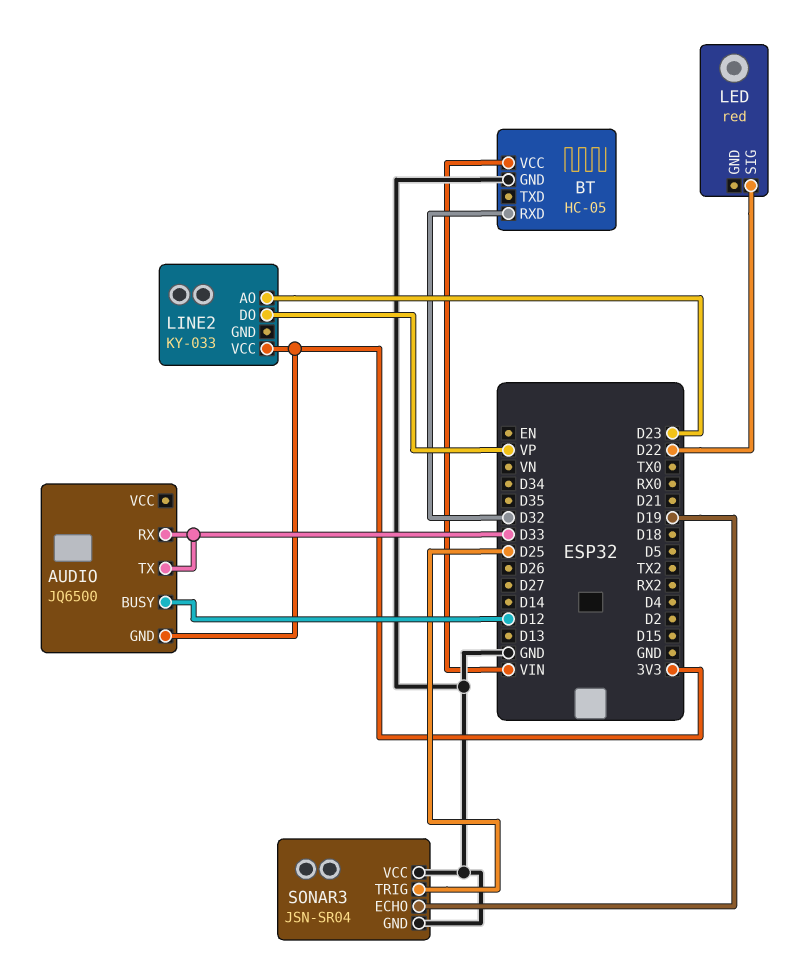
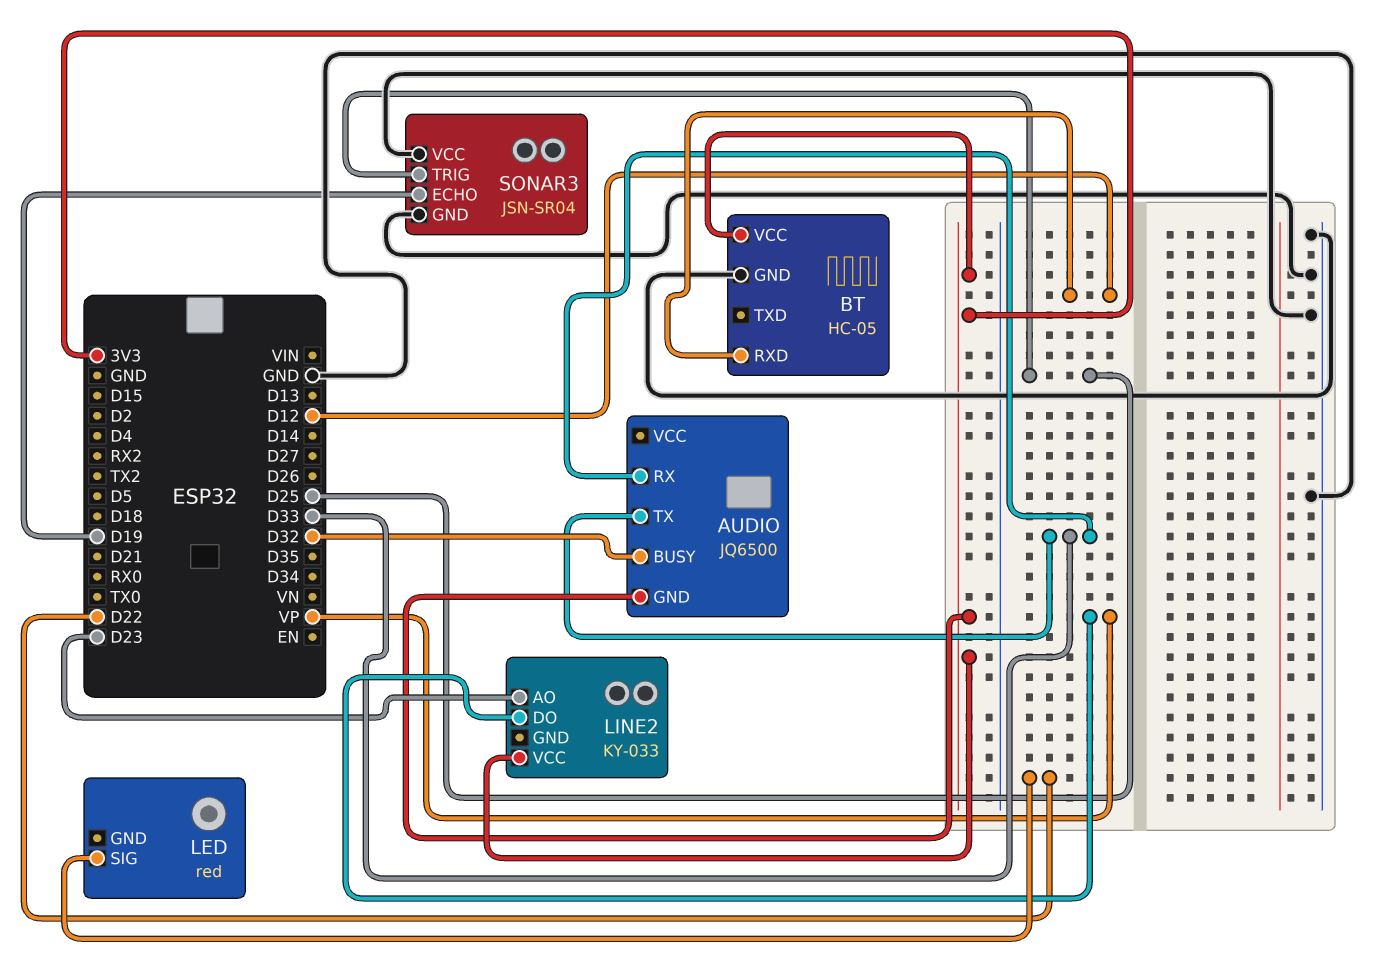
AUDIO pin BUSY: D12 -> D32
BT pin RXD: D32 -> D12
BT pin VCC: VIN -> 3V3

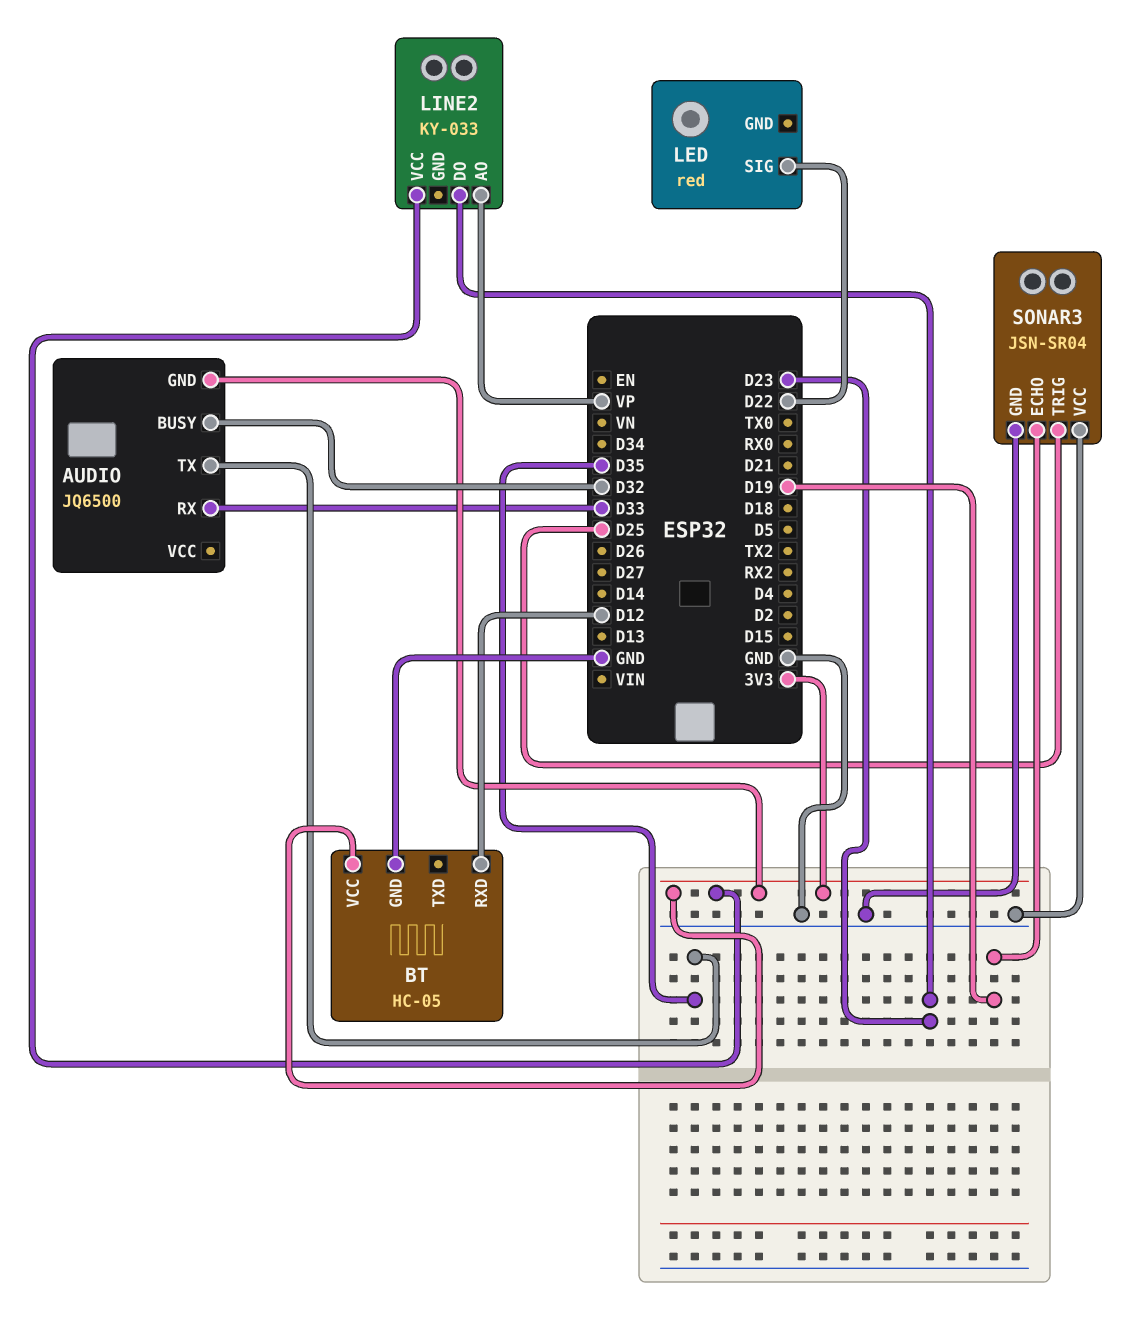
AUDIO pin TX: D33 -> D35
LINE2 pin AO: D23 -> VP
LINE2 pin DO: VP -> D23

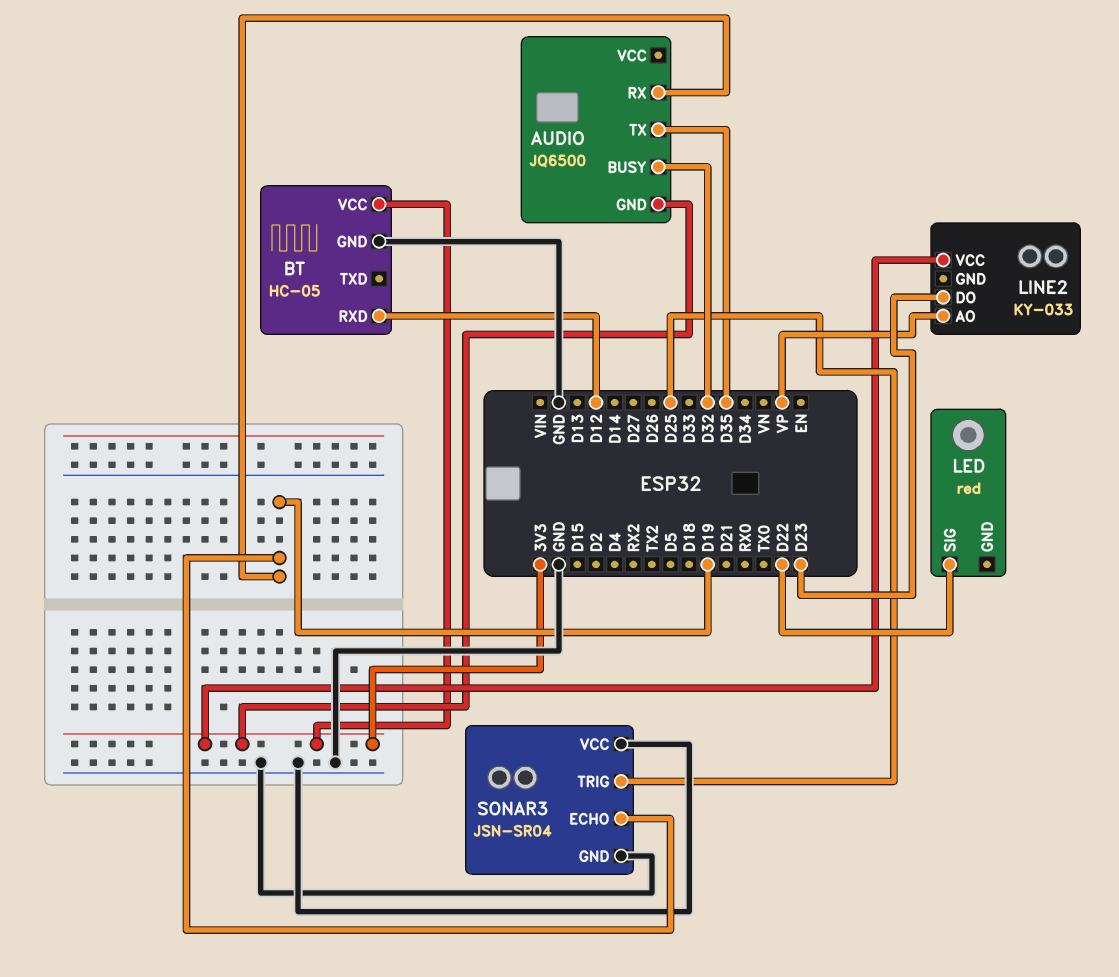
AUDIO pin RX: D33 -> D19

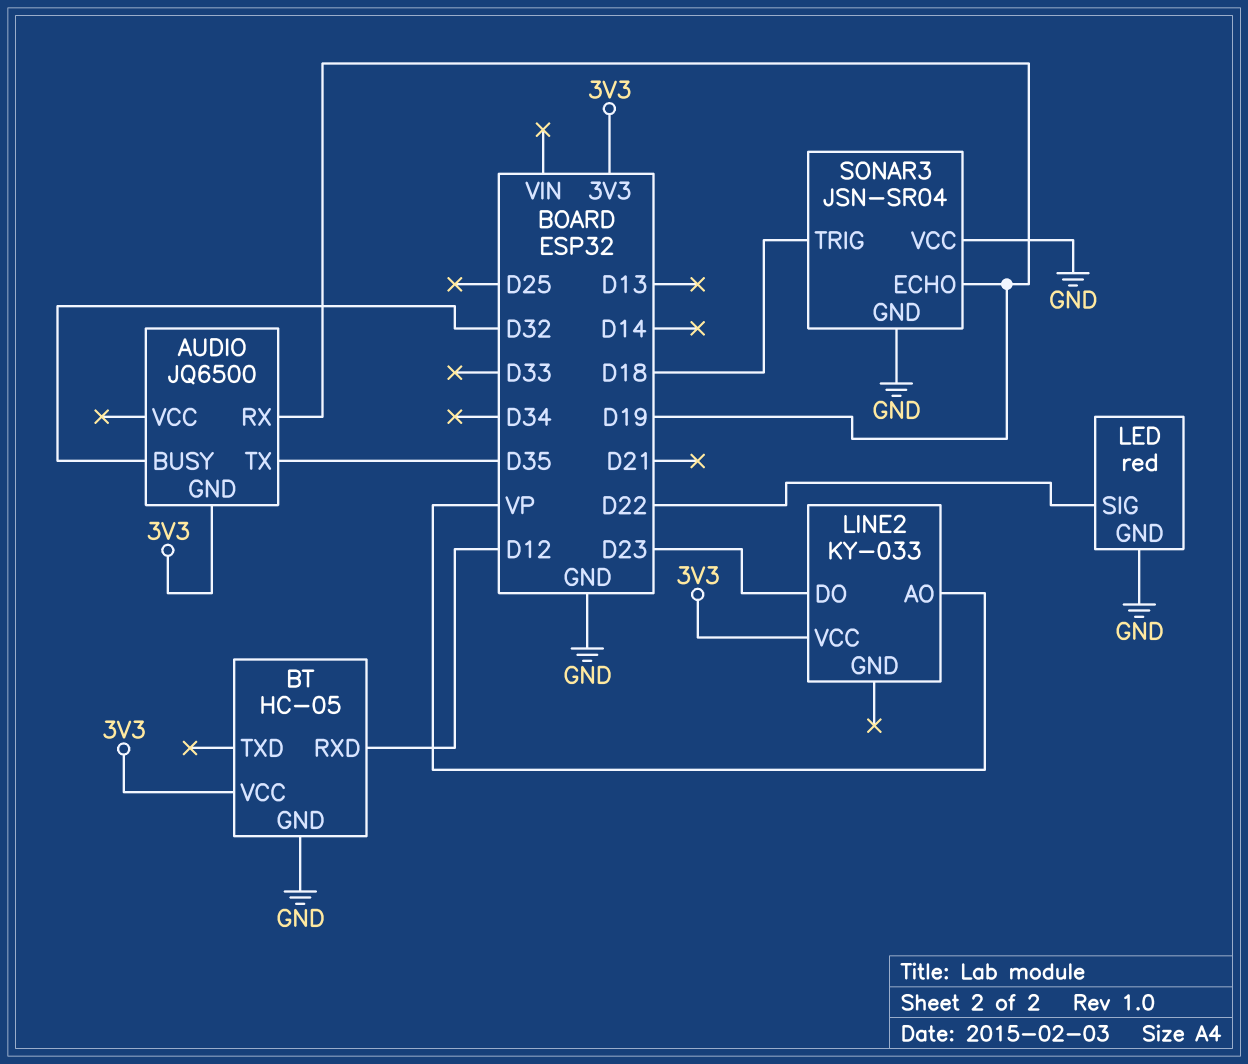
LED pin GND: none -> GND
SONAR3 pin TRIG: D25 -> D18

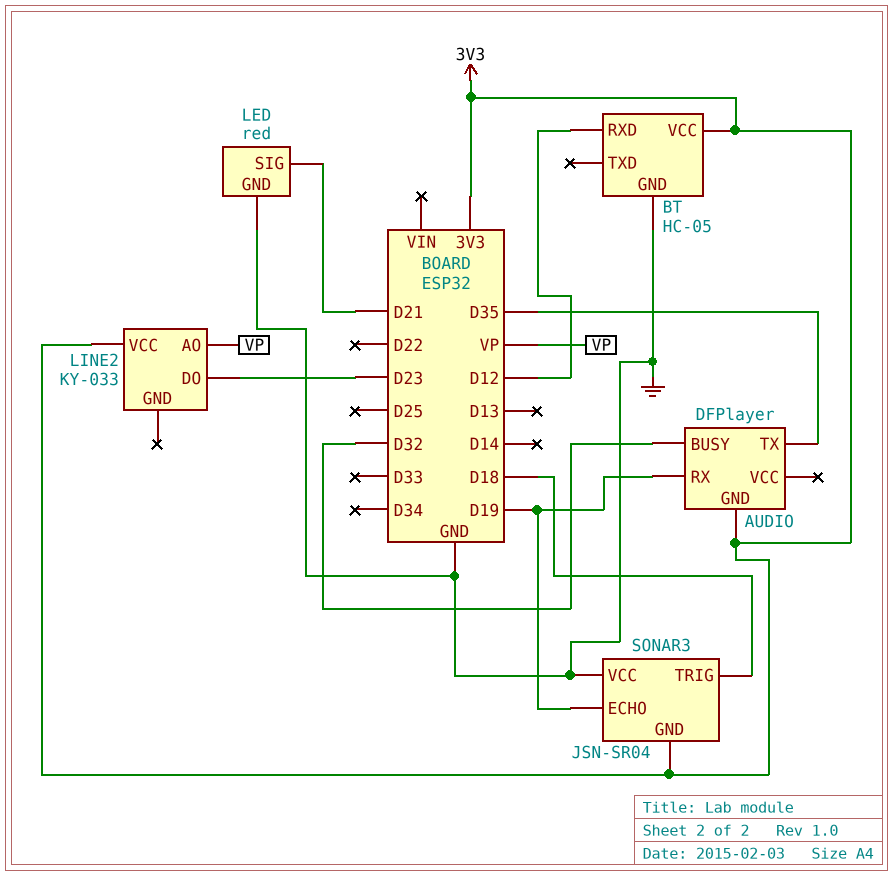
AUDIO: JQ6500 -> DFPlayer
LED pin SIG: D22 -> D21
SONAR3 pin GND: GND -> 3V3

